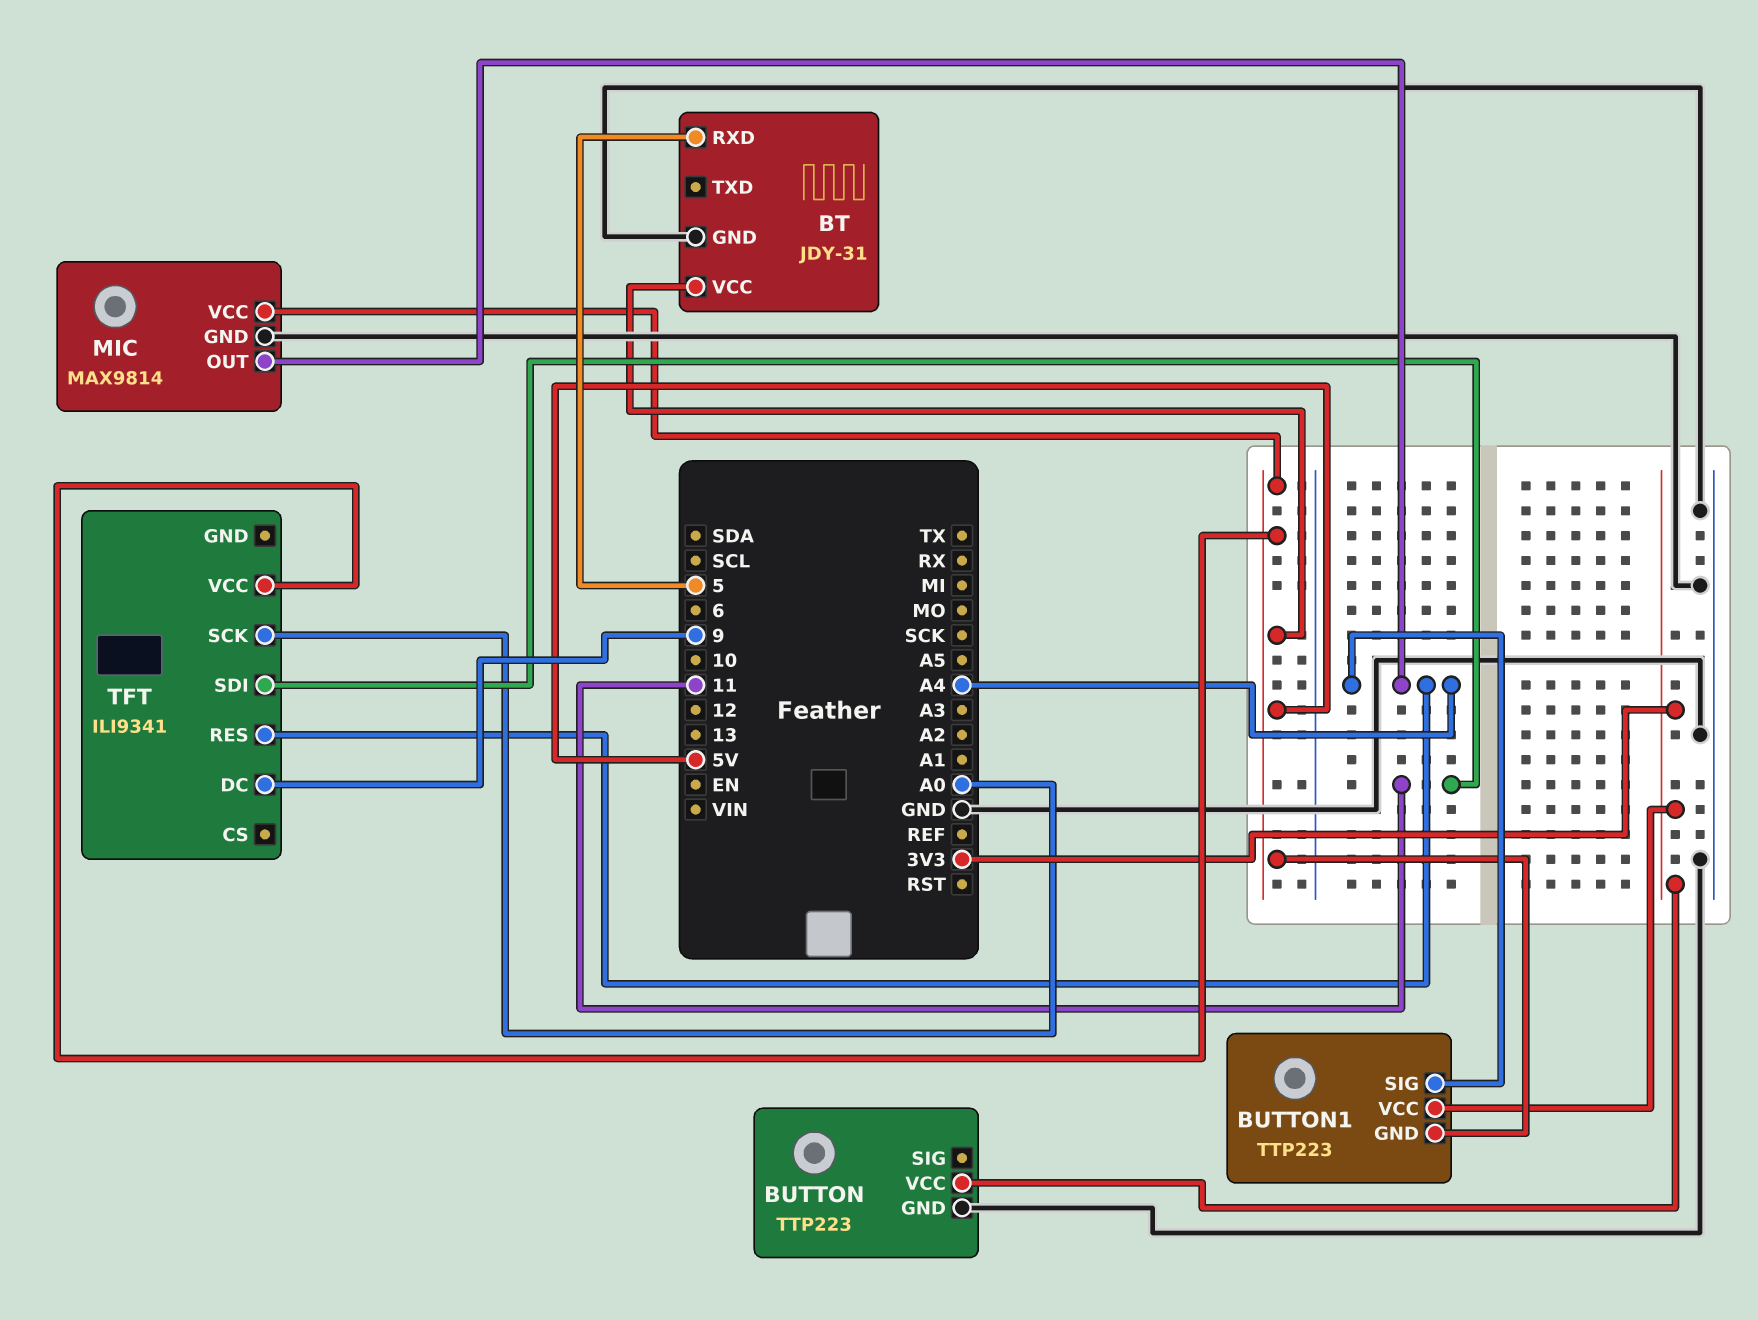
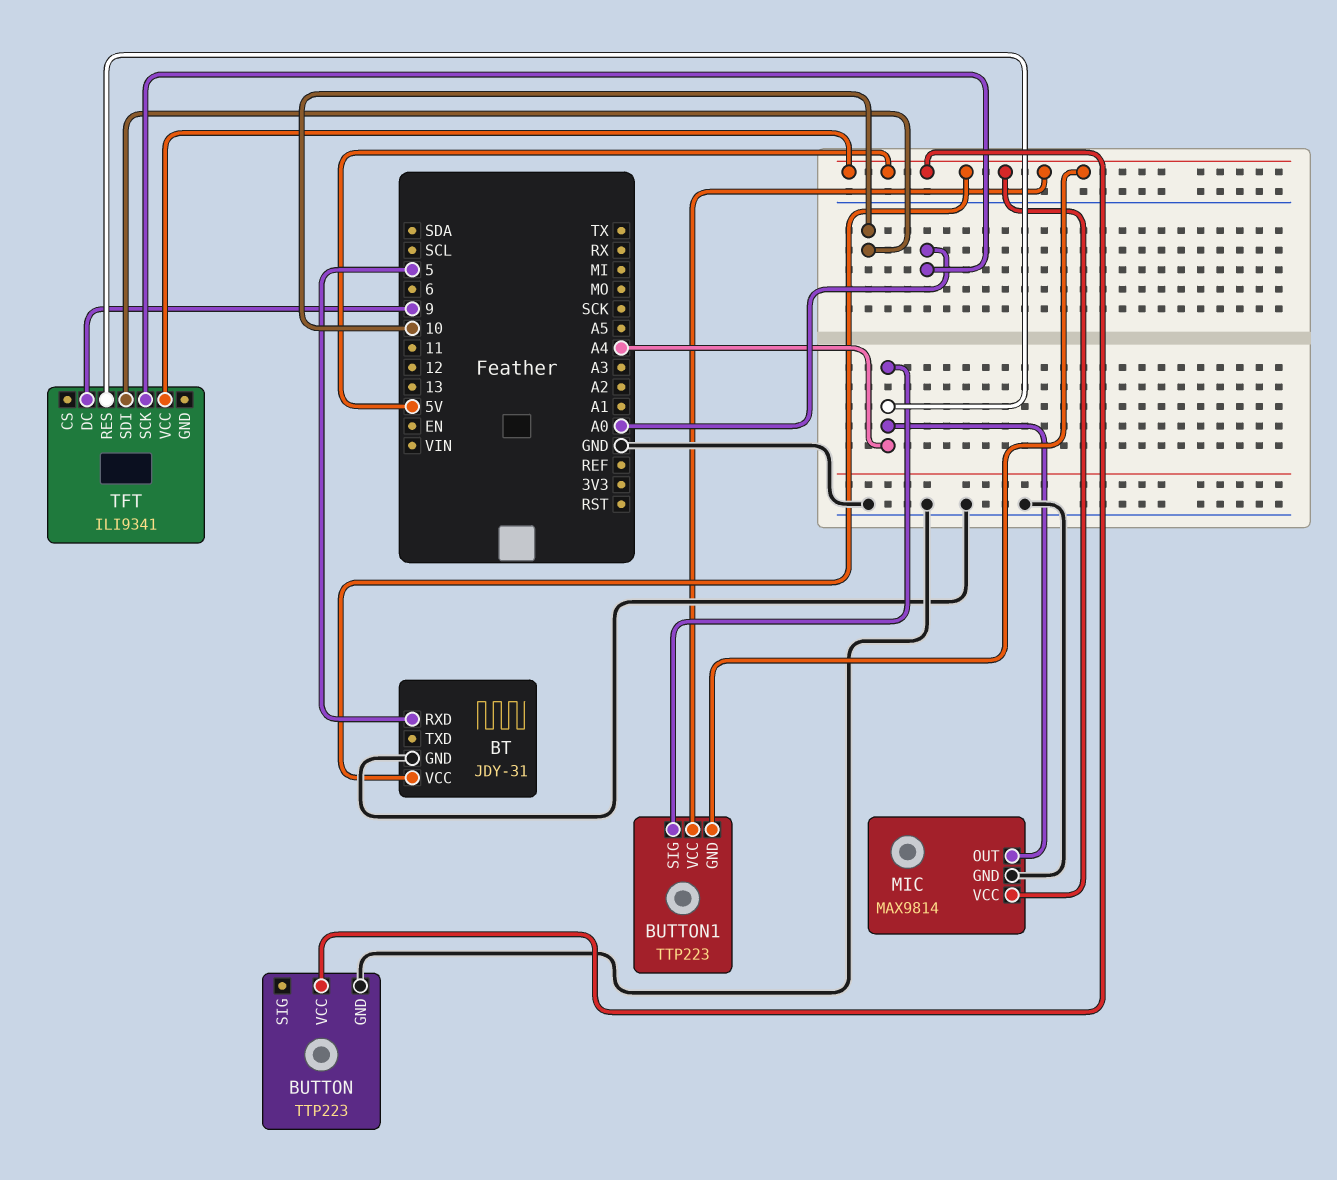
BUTTON pin VCC: 3V3 -> 5V
BUTTON1 pin VCC: 3V3 -> 5V
TFT pin SDI: 11 -> 10

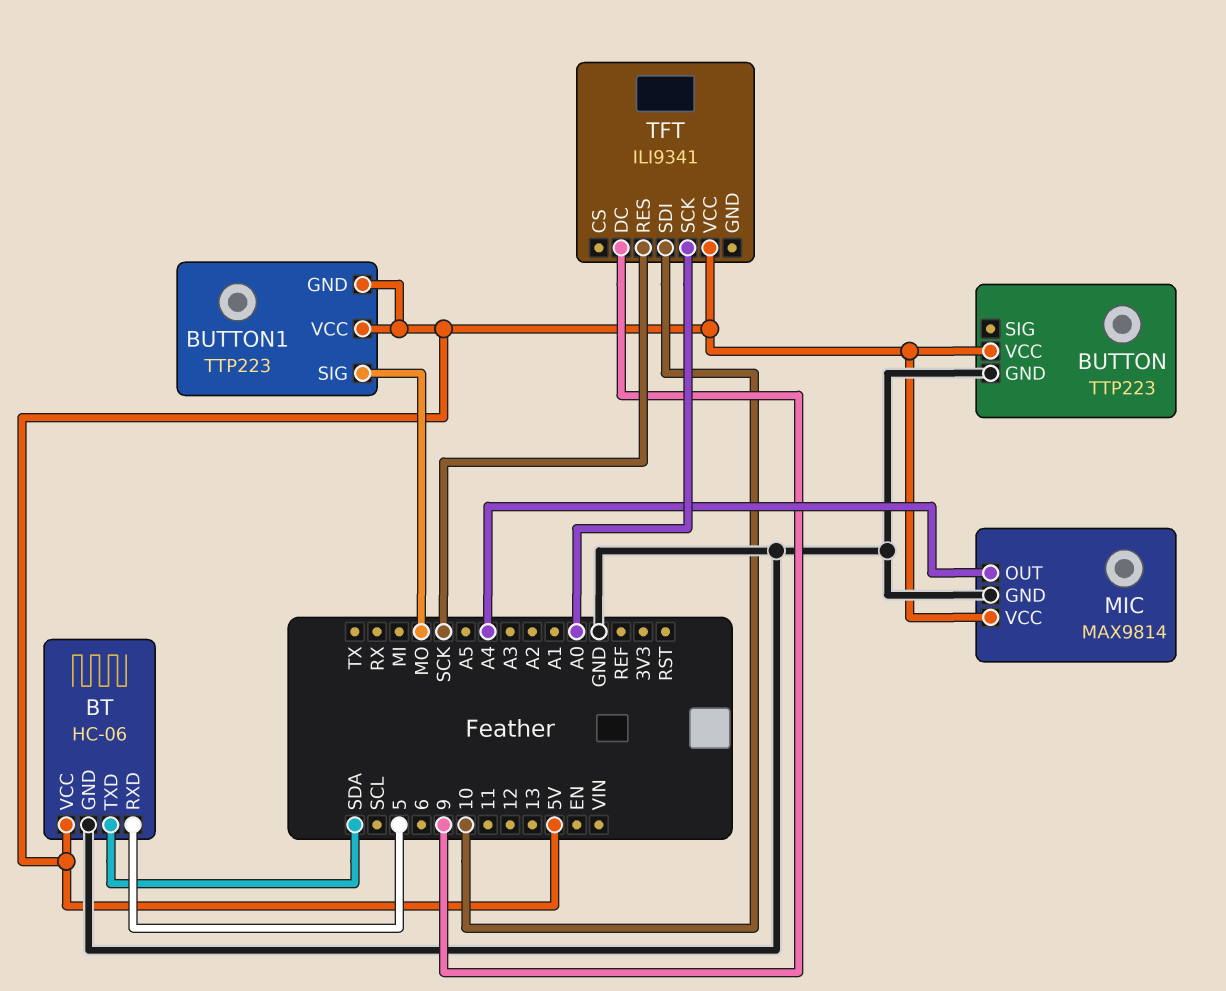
BT: JDY-31 -> HC-06
BT pin TXD: none -> SDA
BUTTON1 pin SIG: A4 -> MO
TFT pin RES: A4 -> SCK

